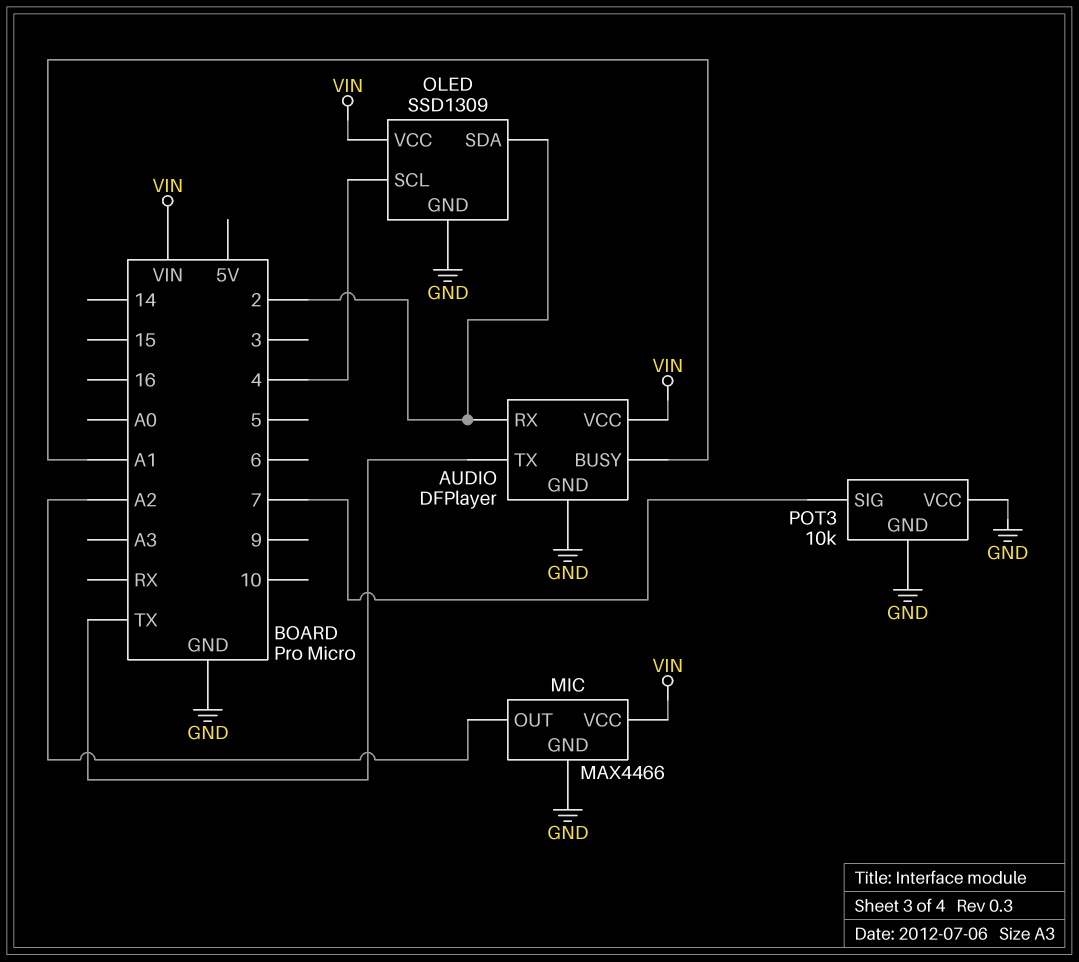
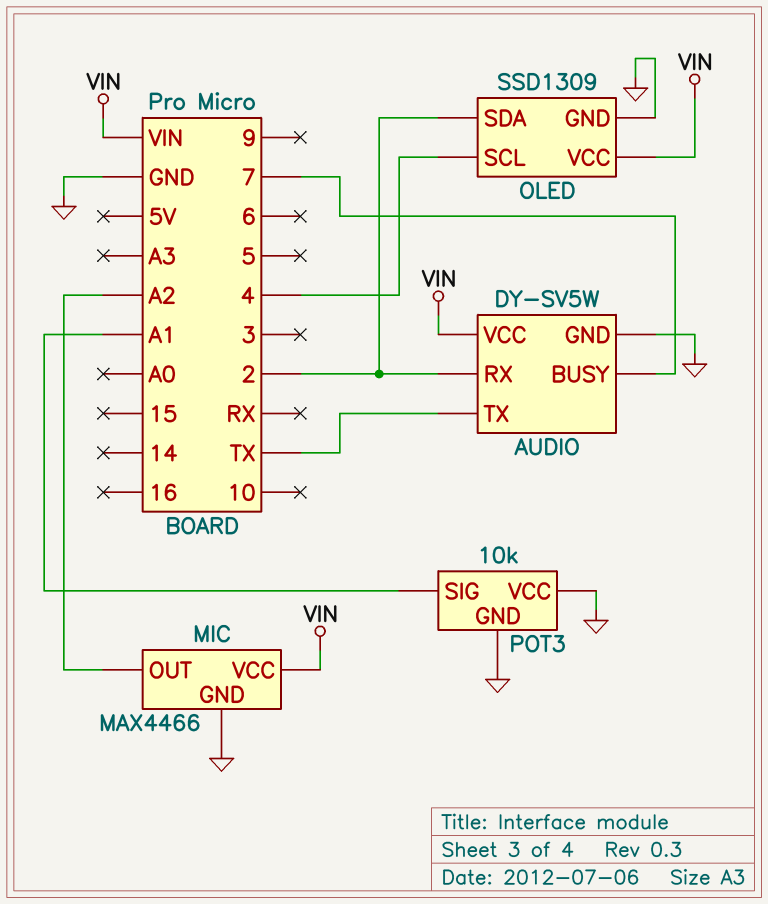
AUDIO: DFPlayer -> DY-SV5W
AUDIO pin BUSY: A1 -> 7
POT3 pin SIG: 7 -> A1

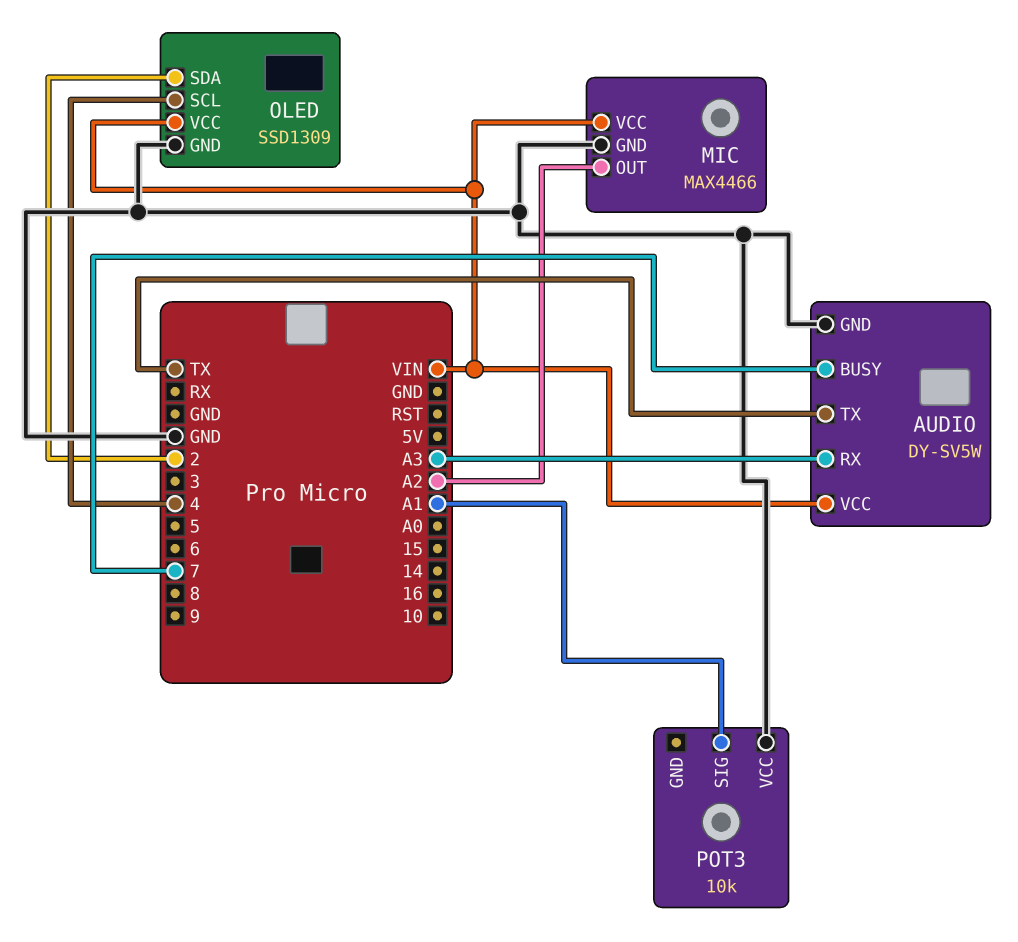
AUDIO pin RX: 2 -> A3
POT3 pin GND: GND -> none

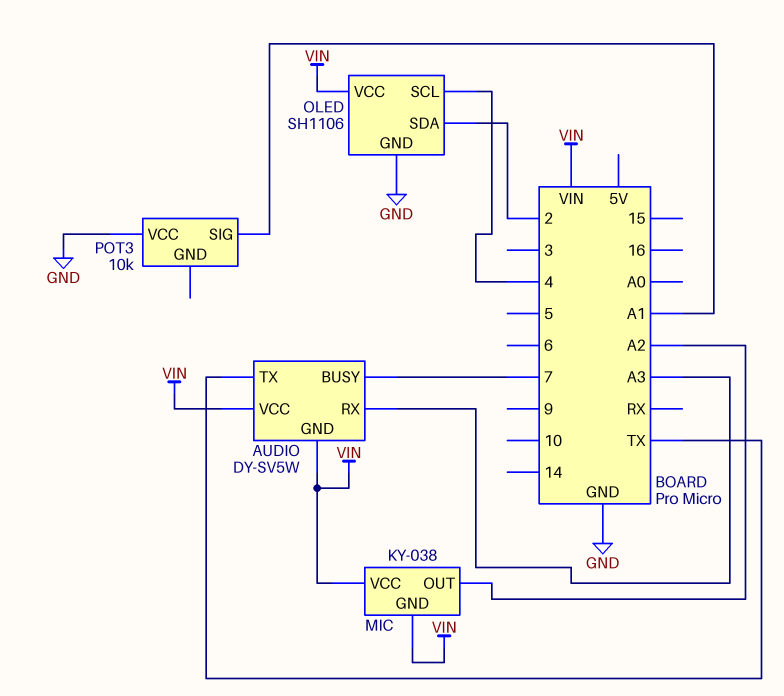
AUDIO pin GND: GND -> VIN
MIC: MAX4466 -> KY-038
MIC pin GND: GND -> VIN
OLED: SSD1309 -> SH1106

